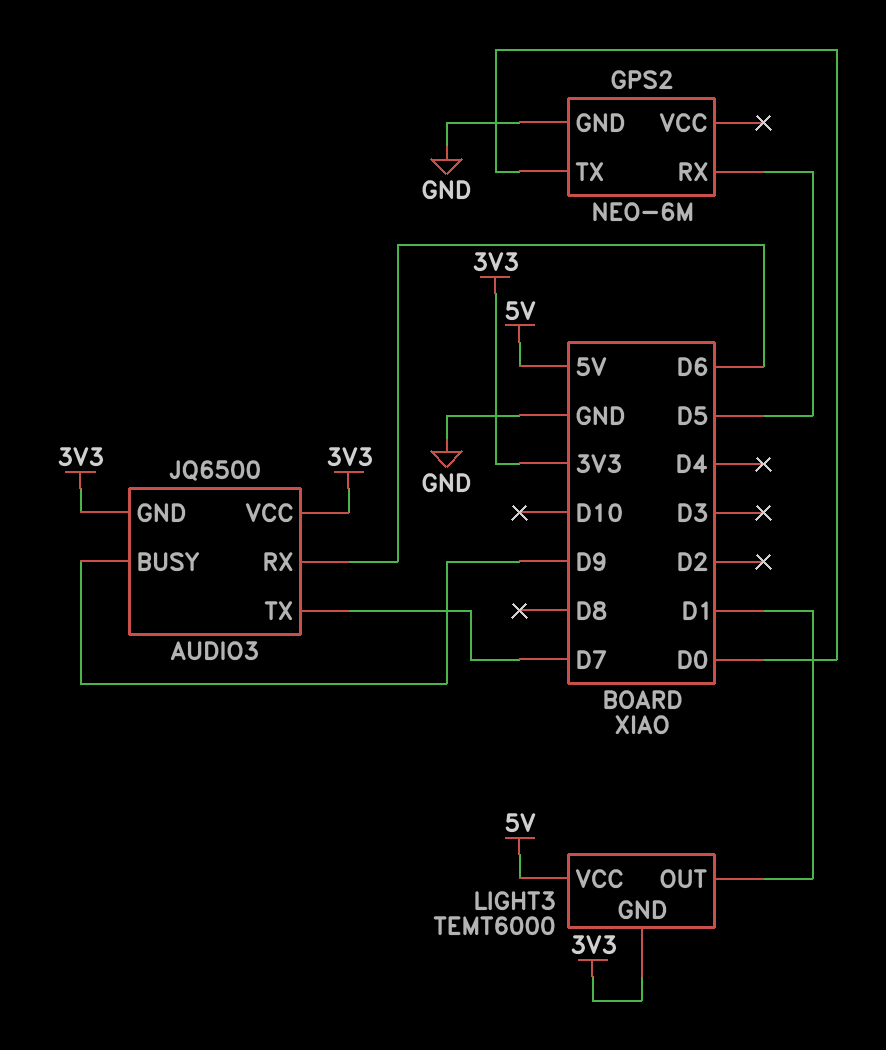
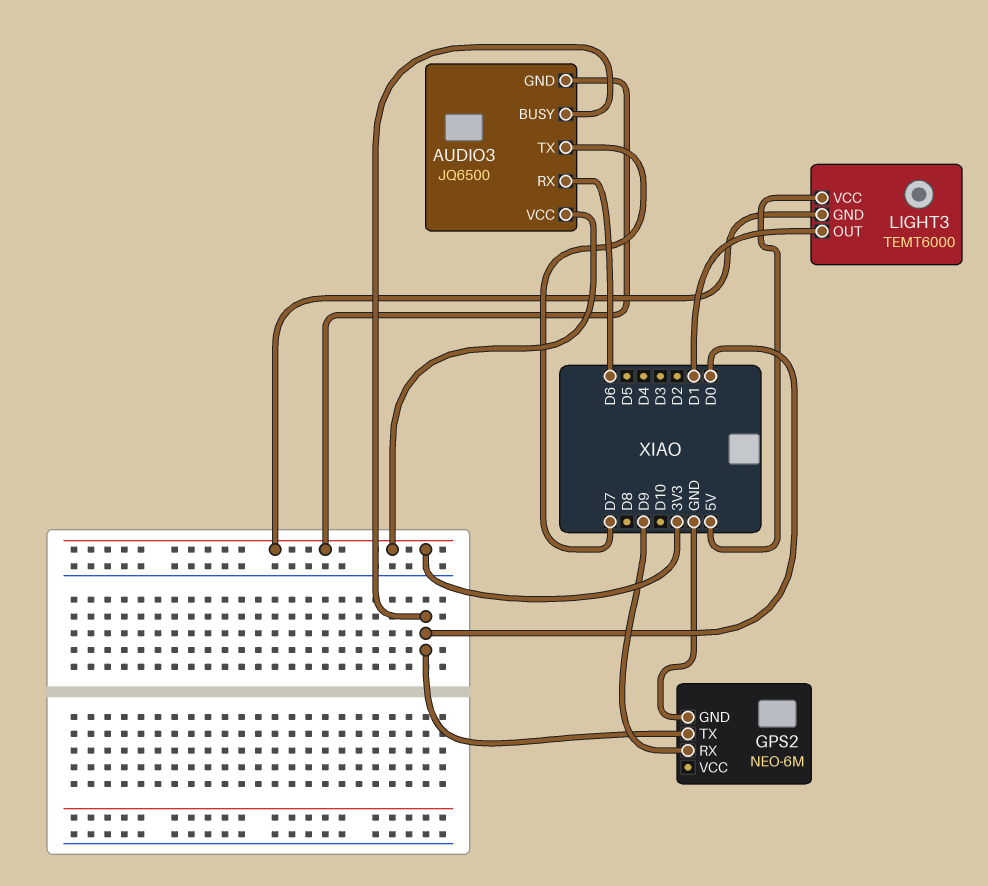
AUDIO3 pin BUSY: D9 -> D0
GPS2 pin RX: D5 -> D9

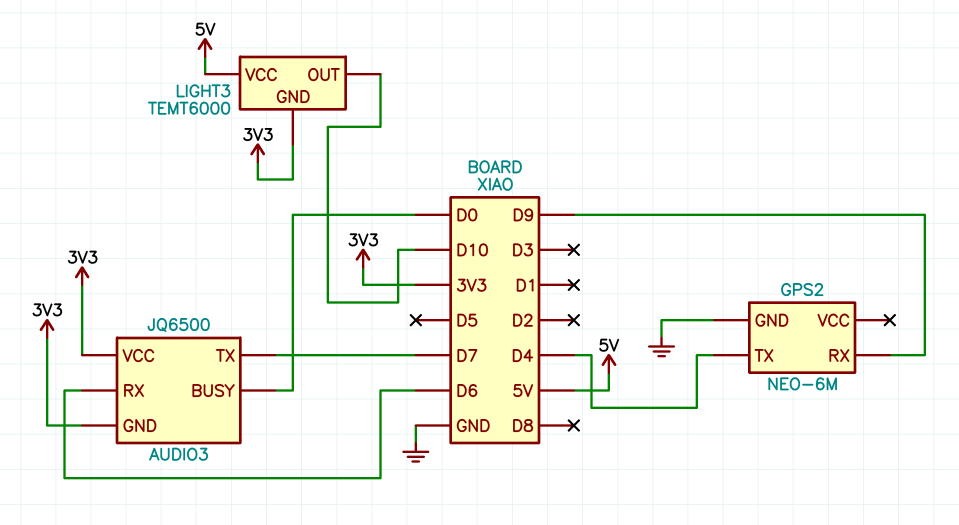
GPS2 pin TX: D0 -> D4
LIGHT3 pin OUT: D1 -> D10

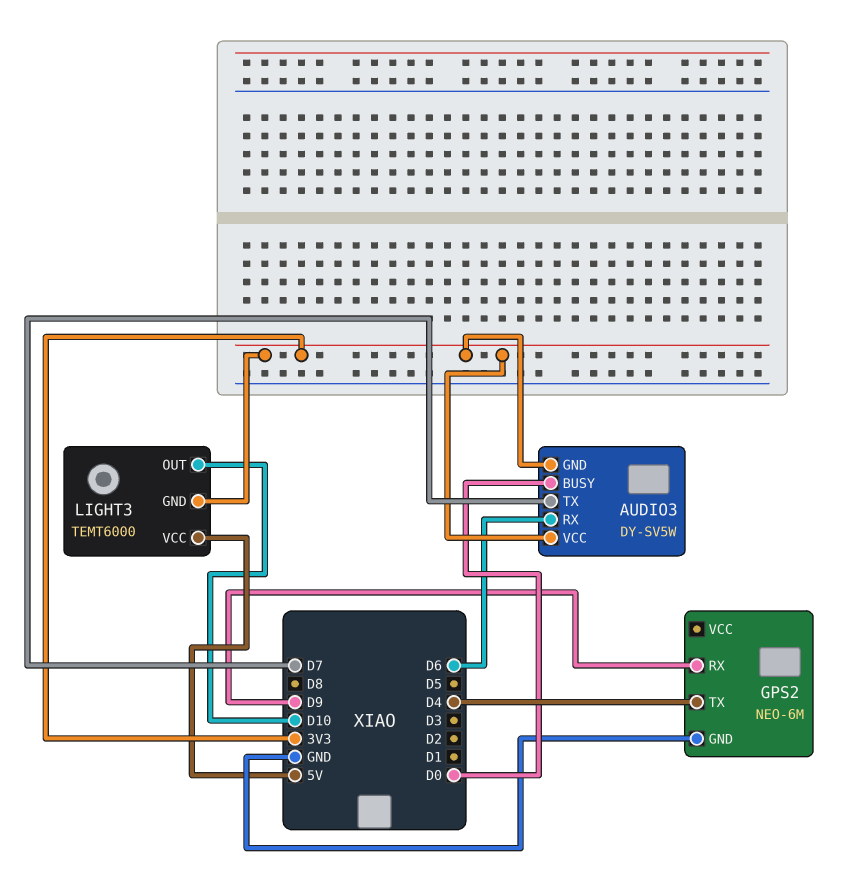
AUDIO3: JQ6500 -> DY-SV5W

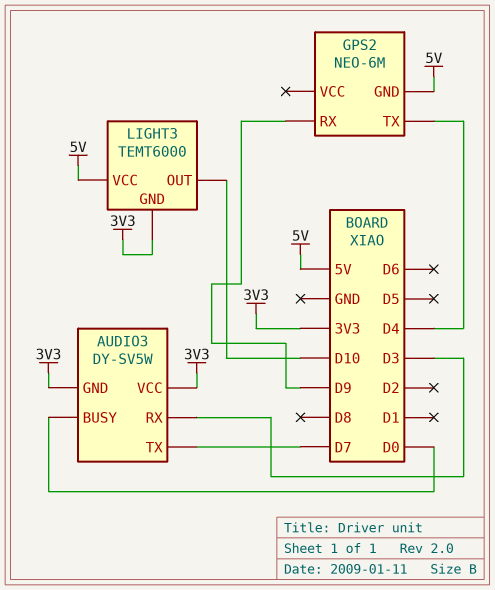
AUDIO3 pin RX: D6 -> D3
GPS2 pin GND: GND -> 5V

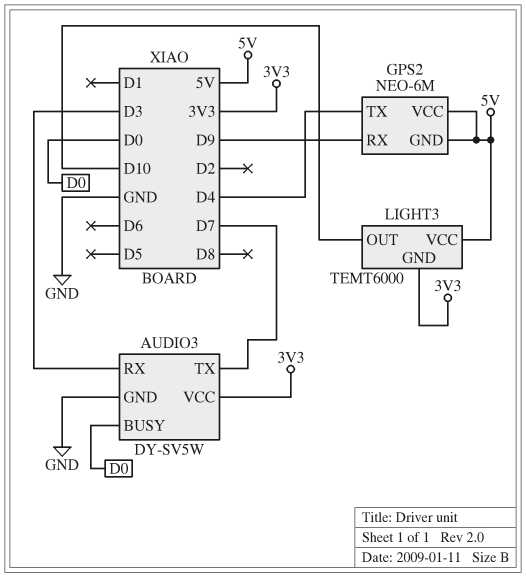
AUDIO3 pin GND: 3V3 -> GND
GPS2 pin VCC: none -> 5V

